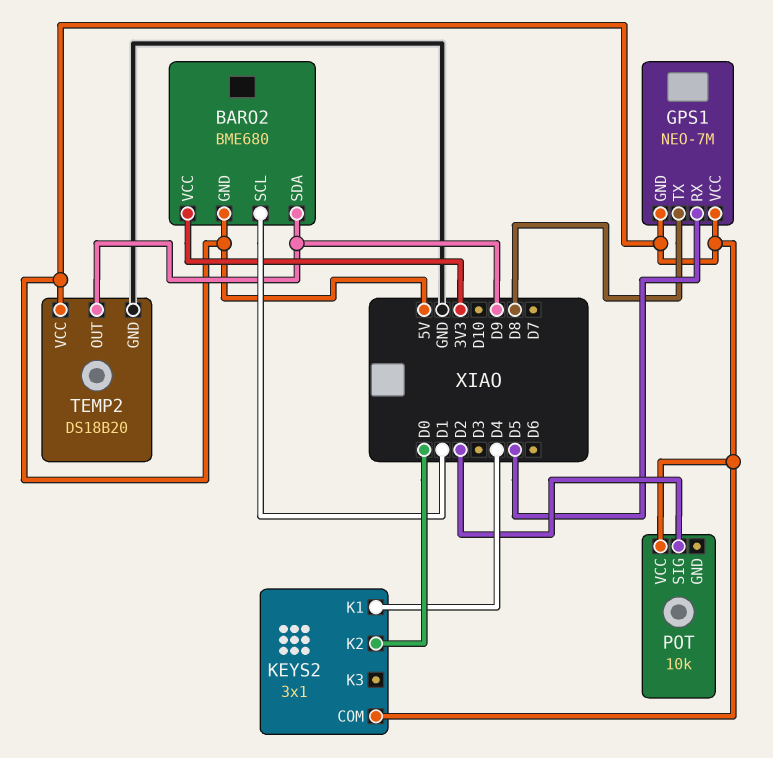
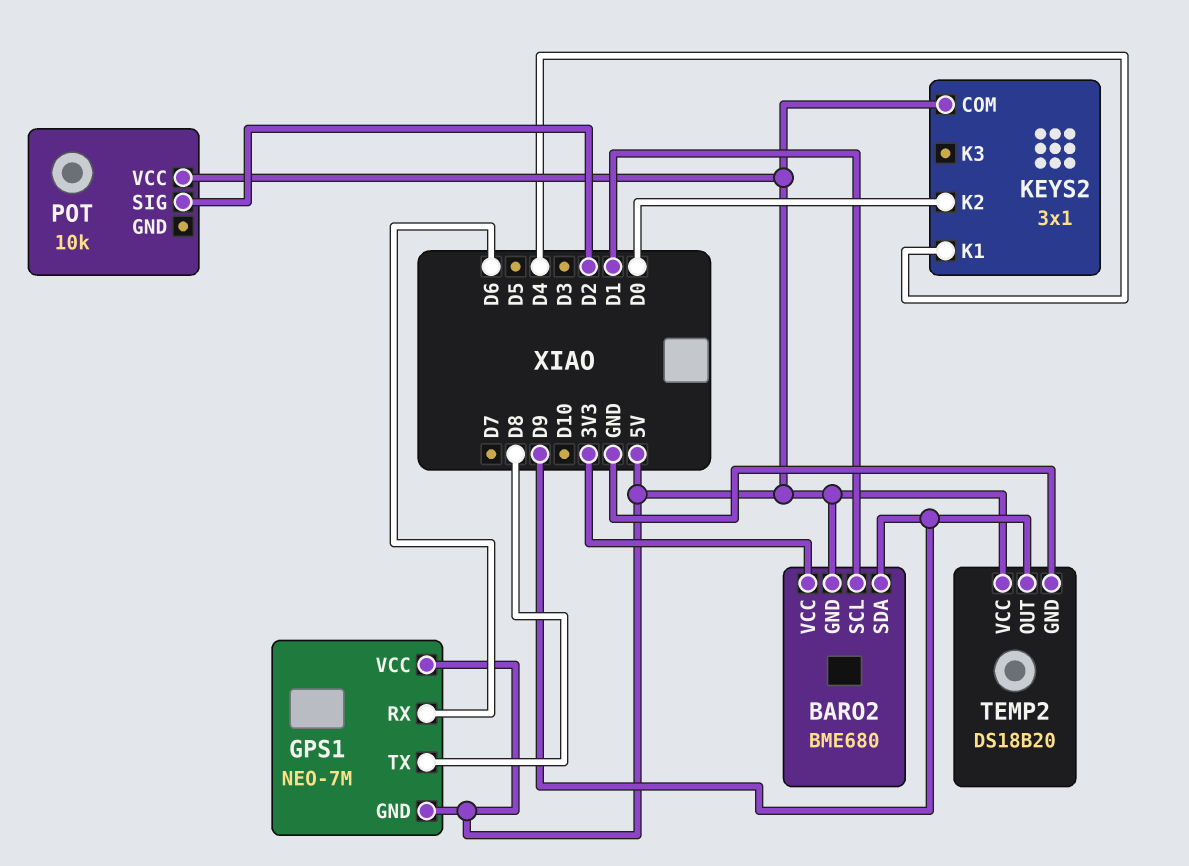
GPS1 pin RX: D5 -> D6

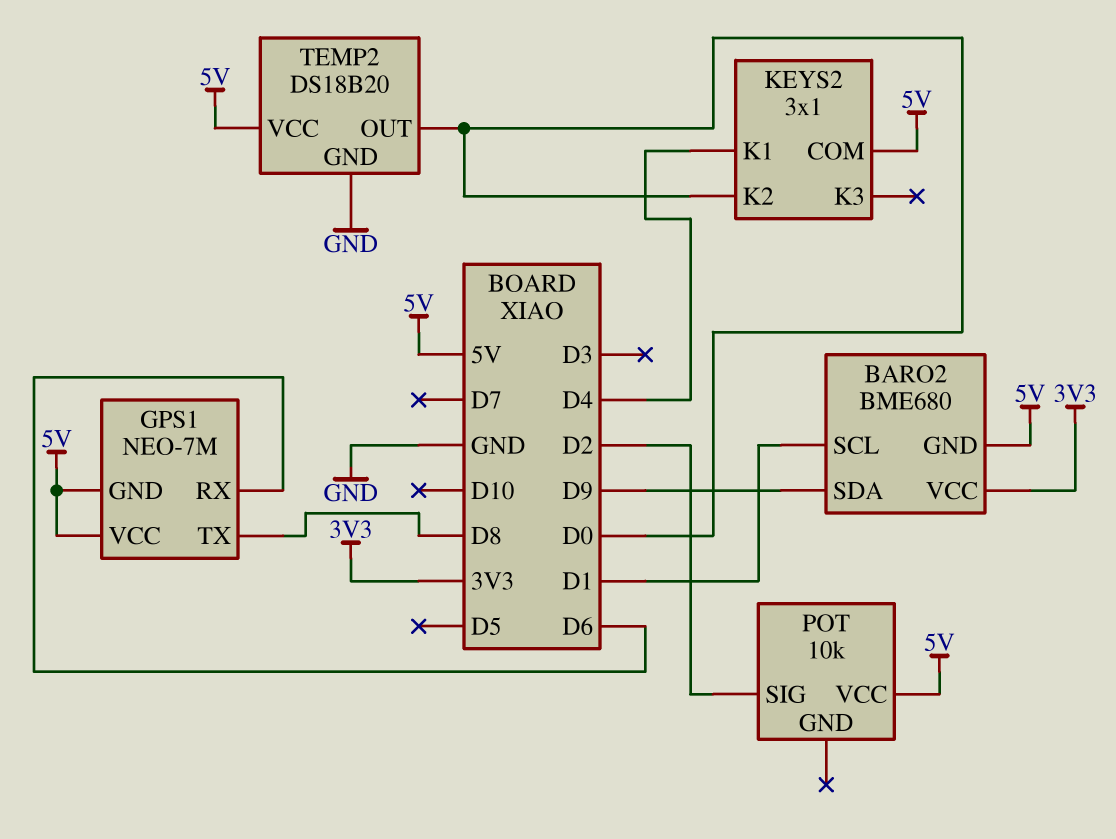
TEMP2 pin OUT: D9 -> D0

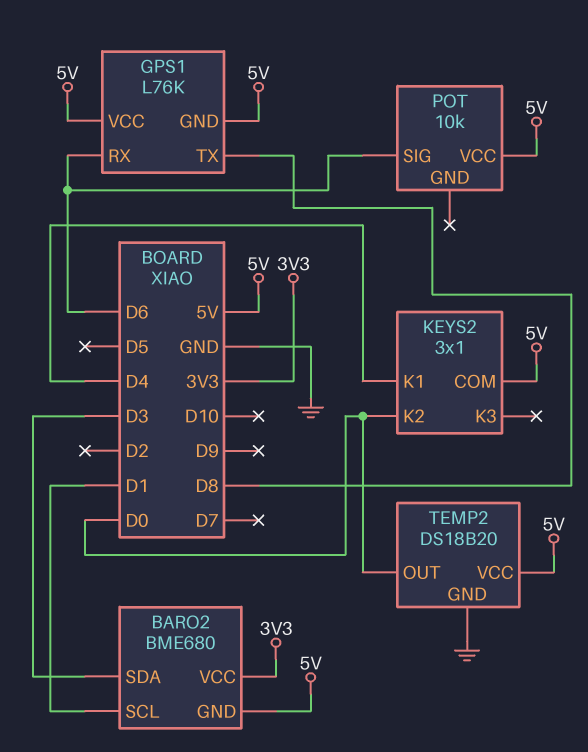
BARO2 pin SDA: D9 -> D3
GPS1: NEO-7M -> L76K
POT pin SIG: D2 -> D6

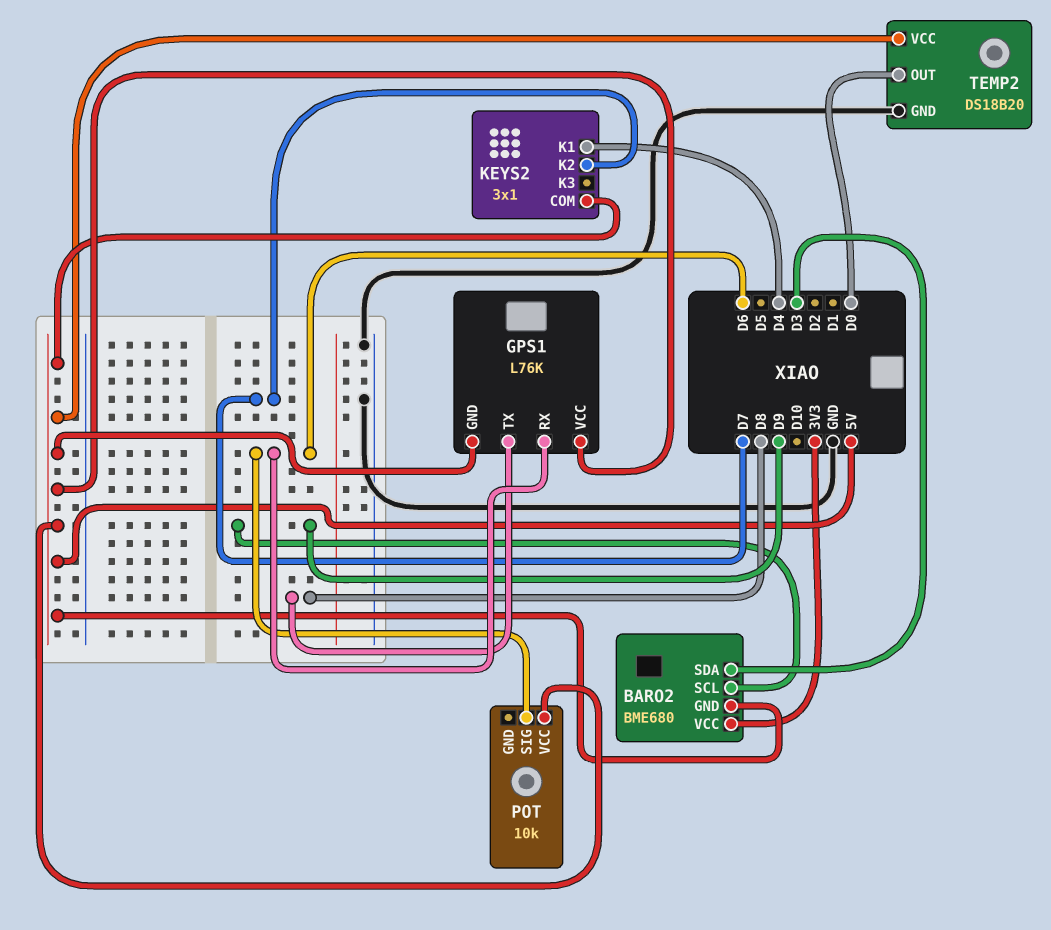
BARO2 pin SCL: D1 -> D9
KEYS2 pin K2: D0 -> D7

